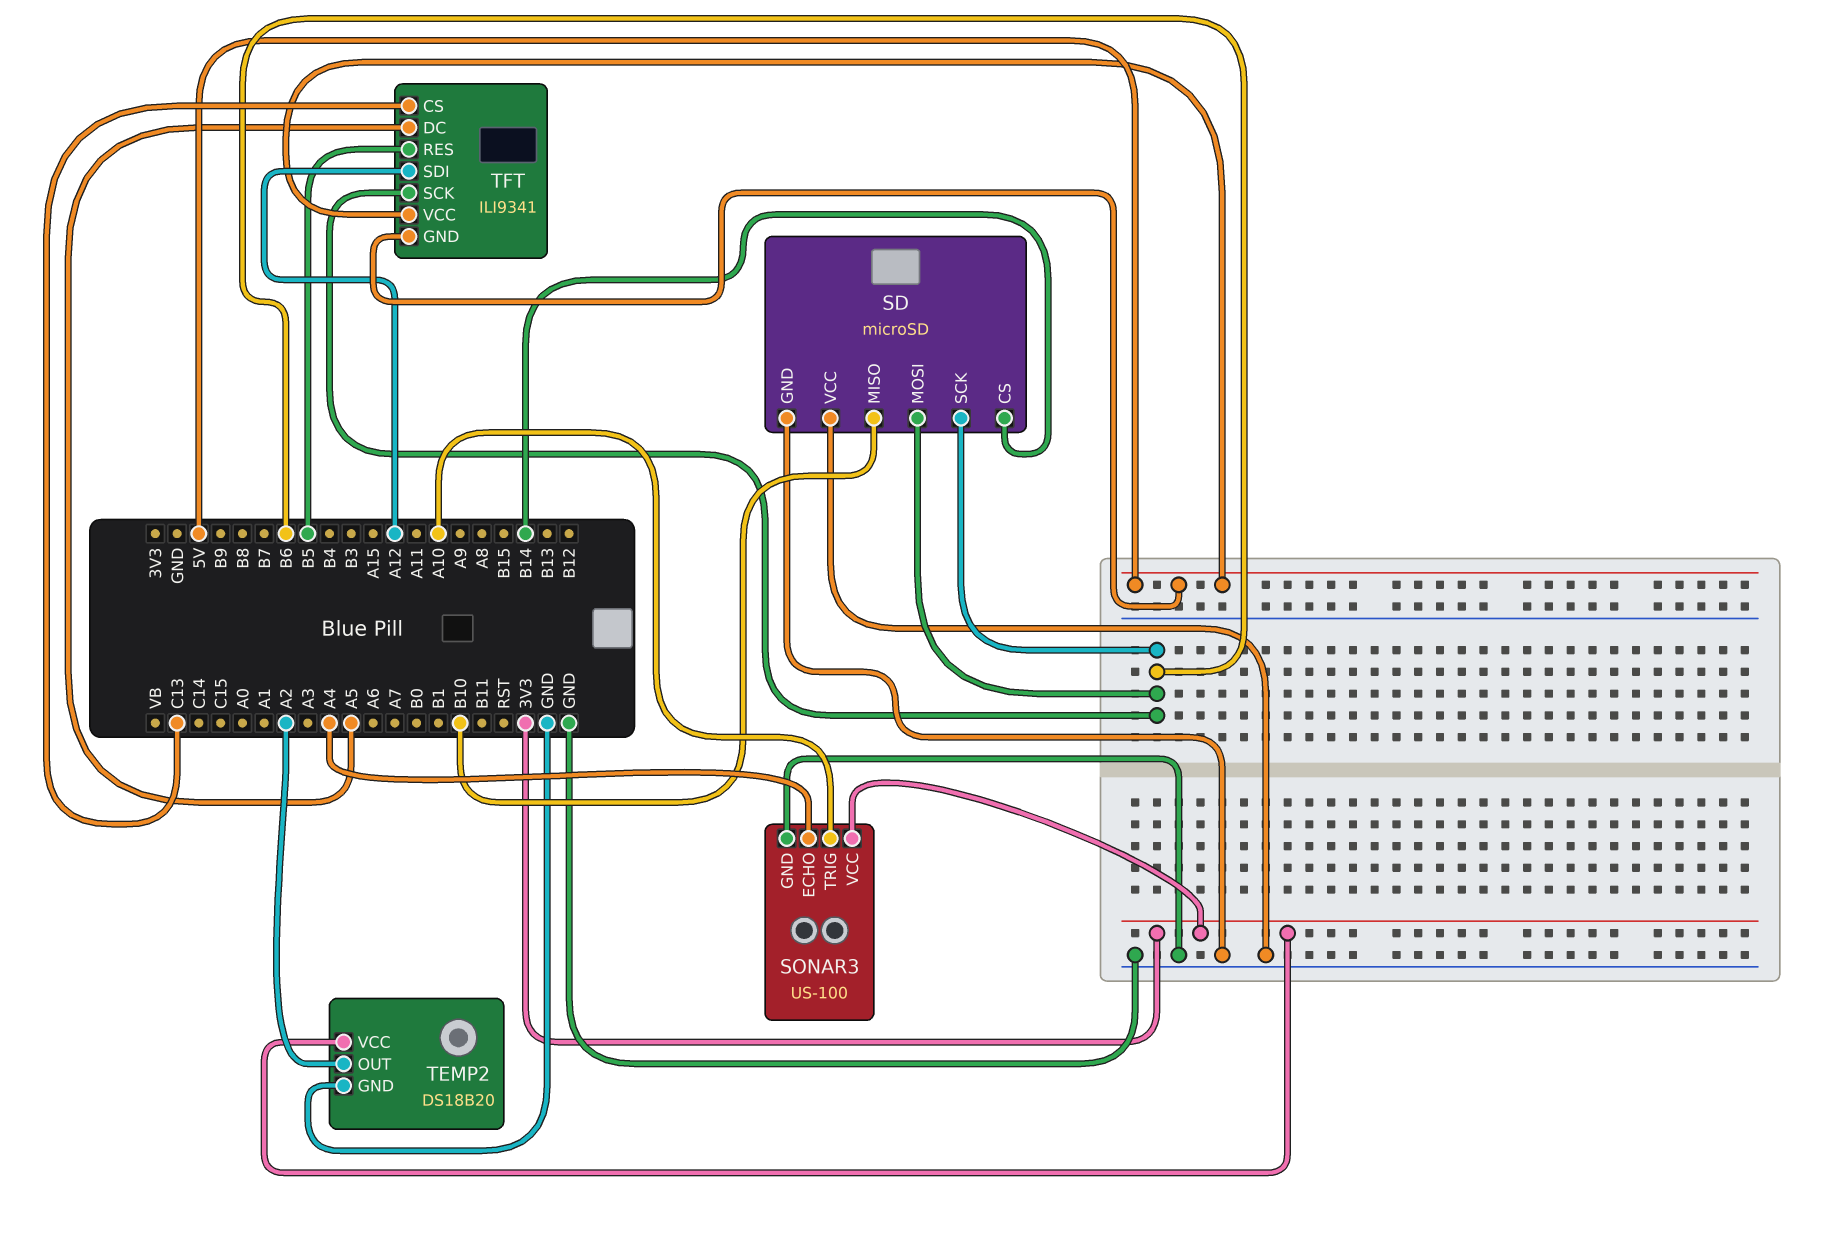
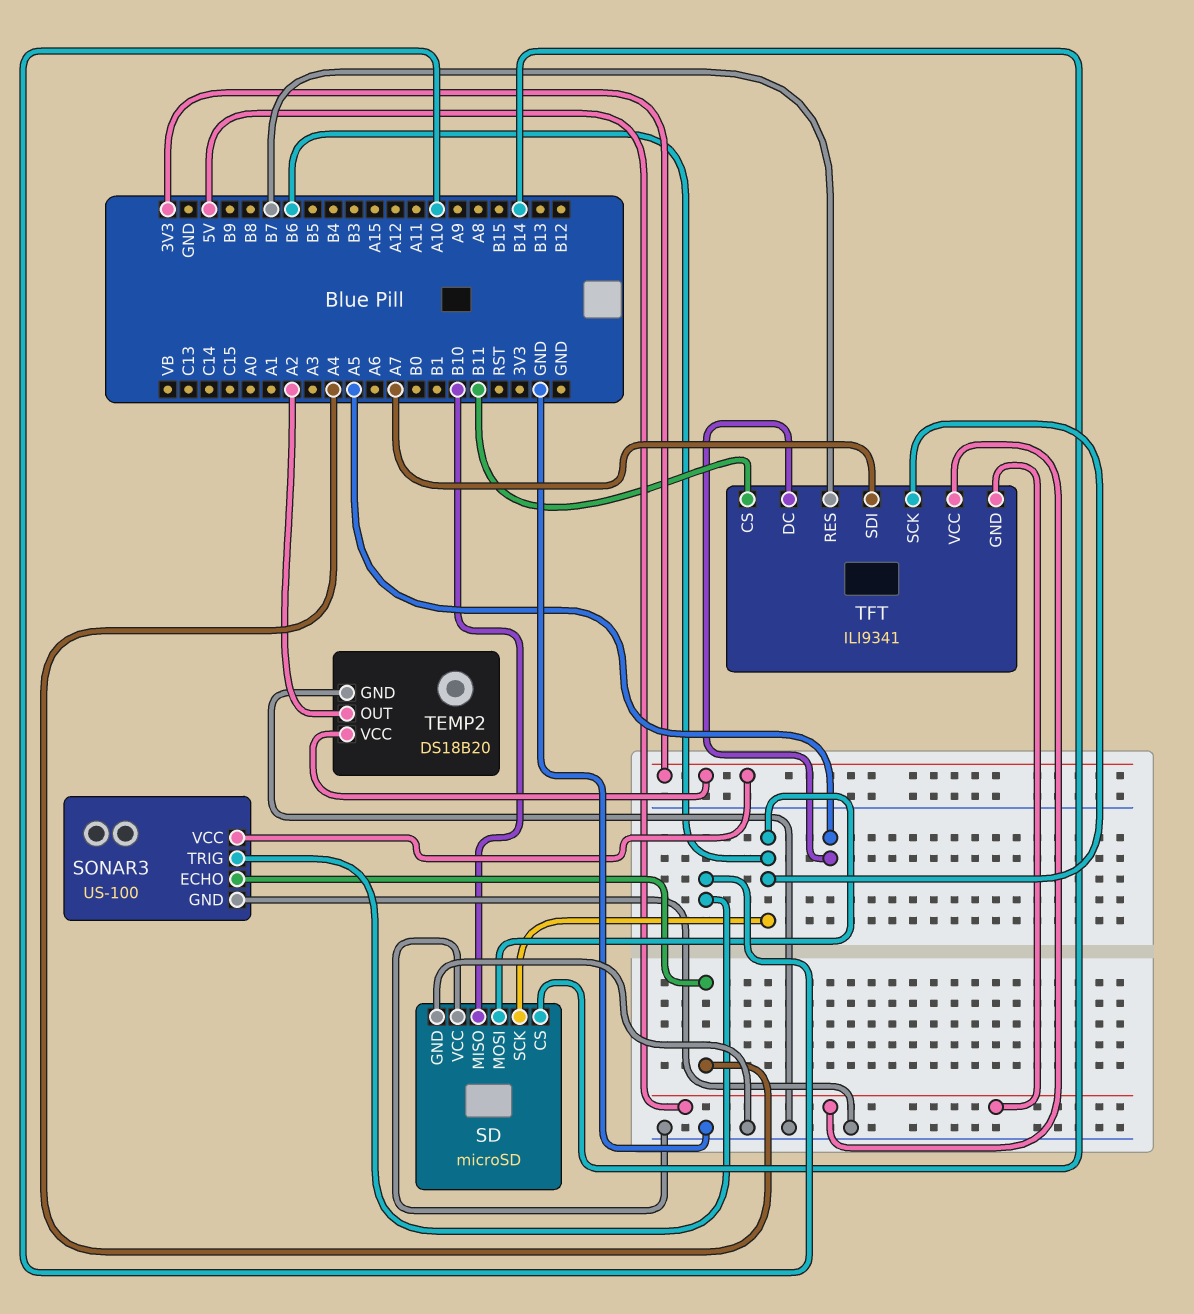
TFT pin CS: C13 -> B11
TFT pin RES: B5 -> B7
TFT pin SDI: A12 -> A7

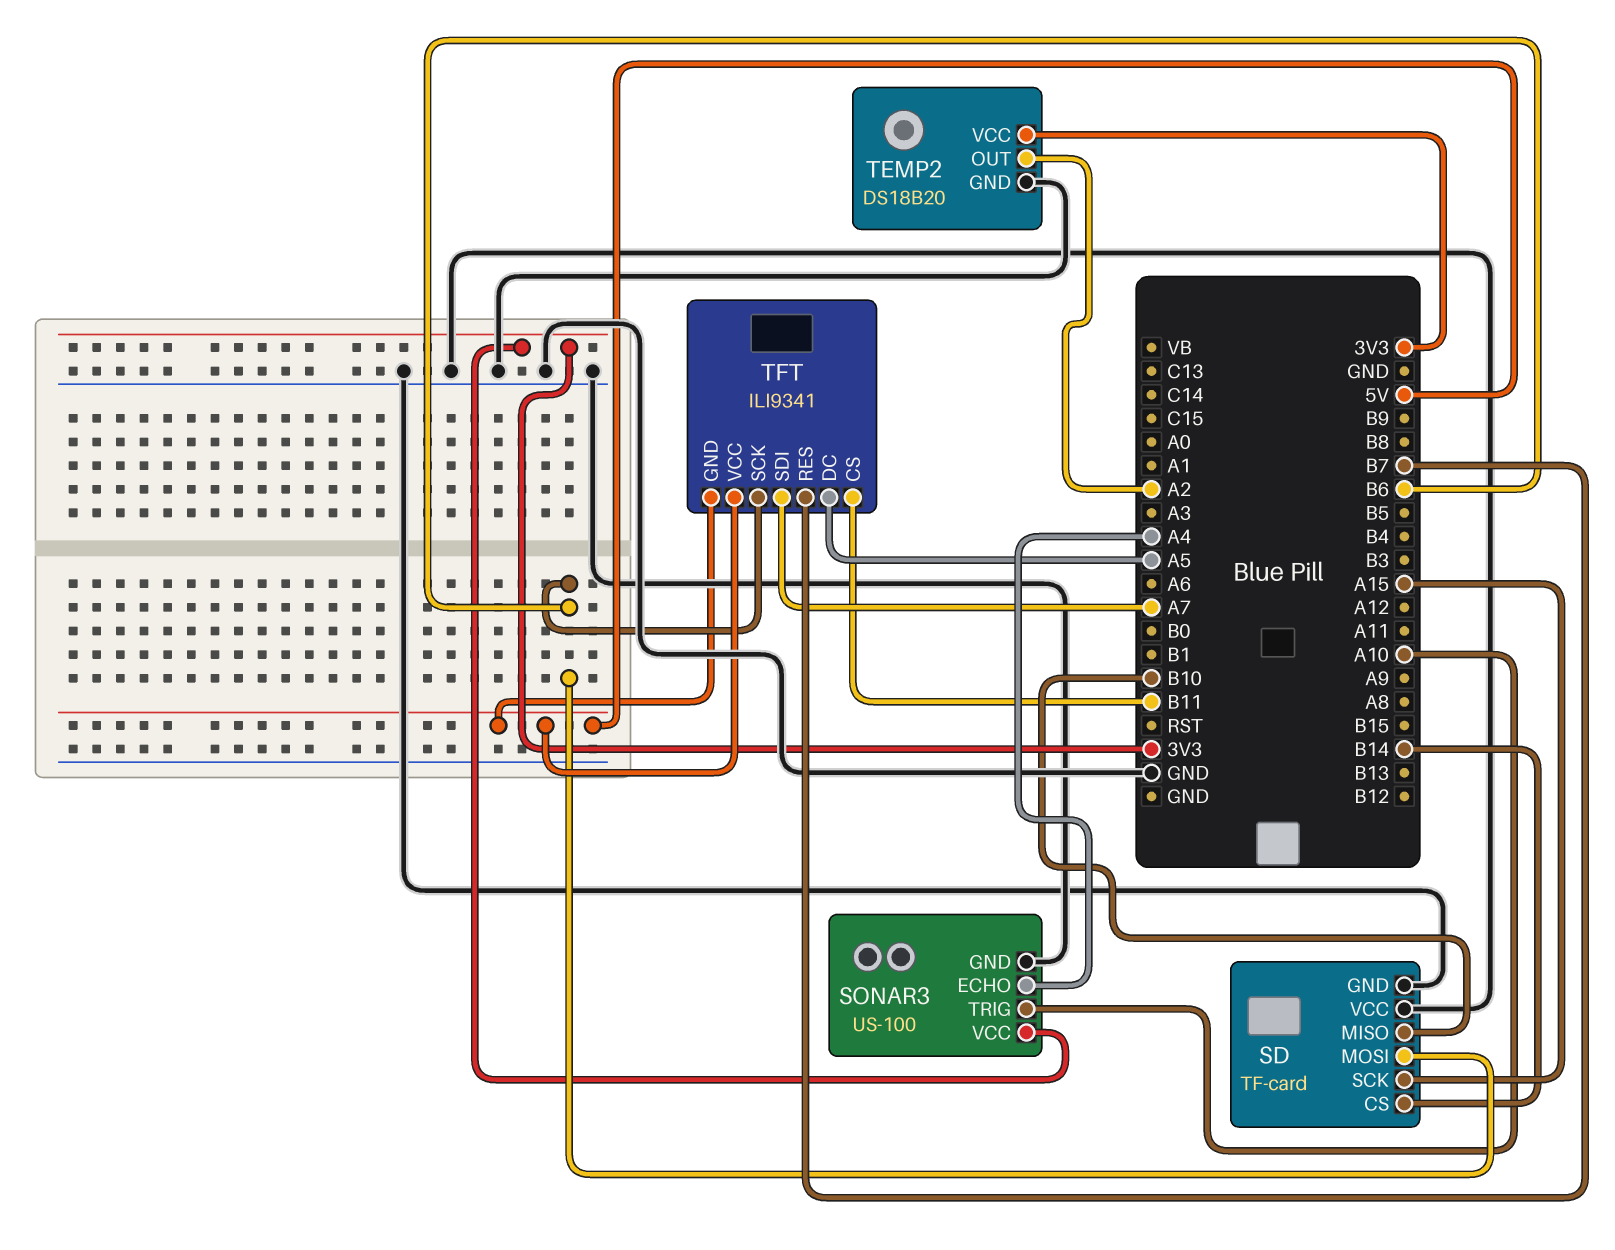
SD: microSD -> TF-card
SD pin SCK: B6 -> A15

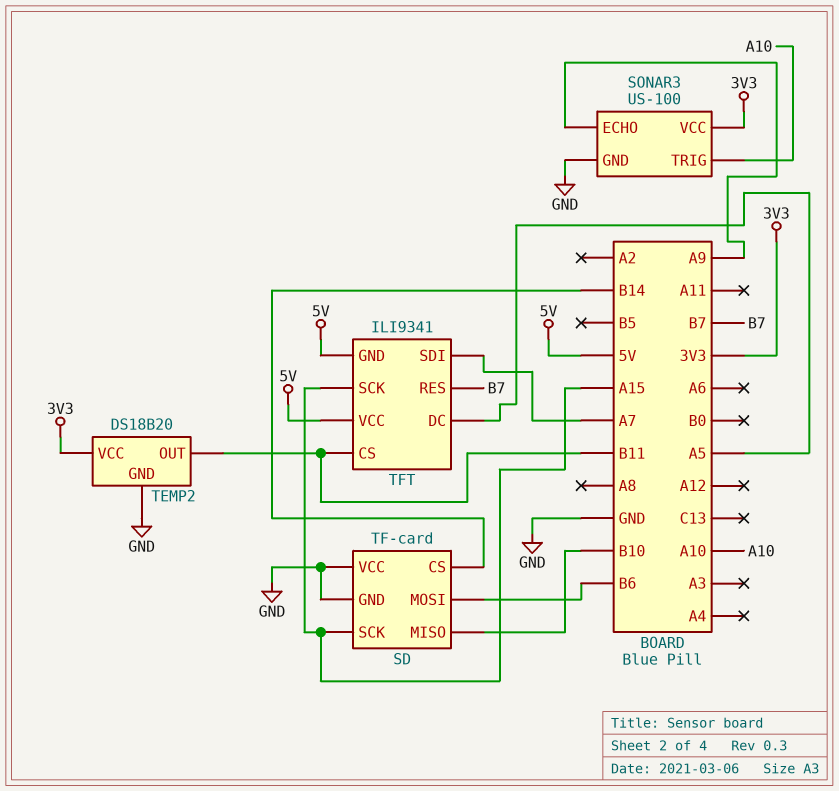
SONAR3 pin ECHO: A4 -> A9
TEMP2 pin OUT: A2 -> B11
TFT pin SCK: B6 -> A15

